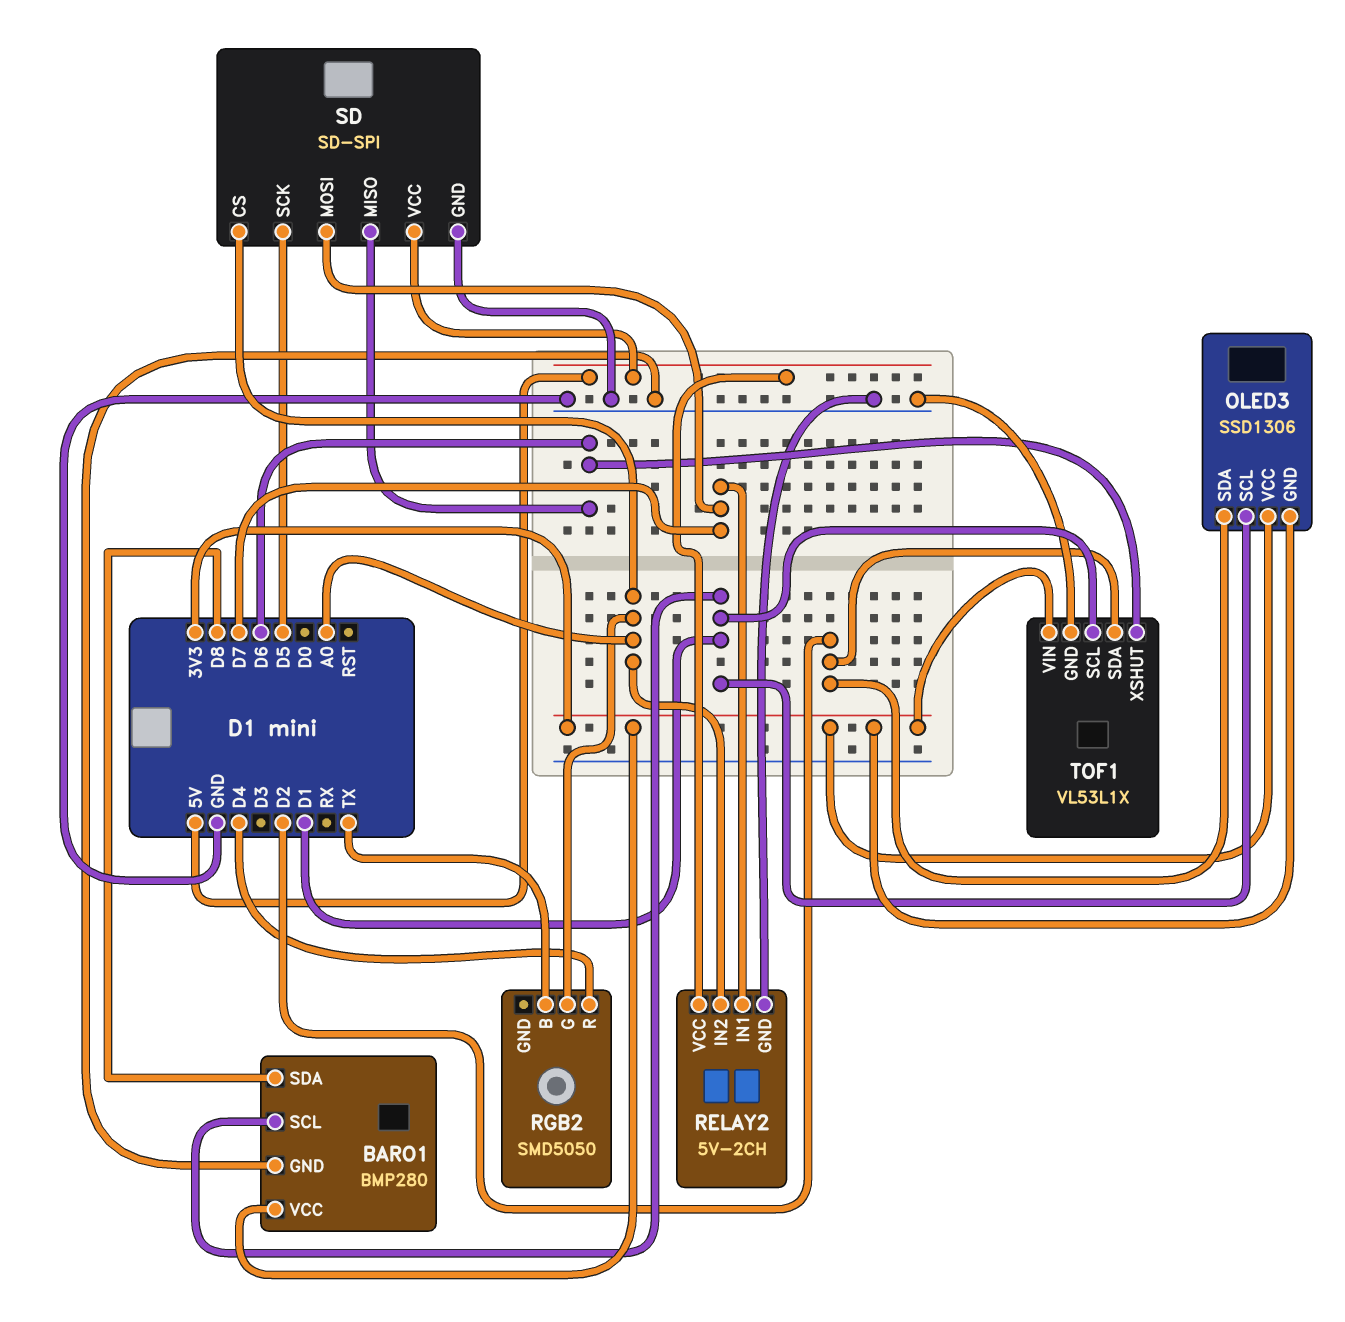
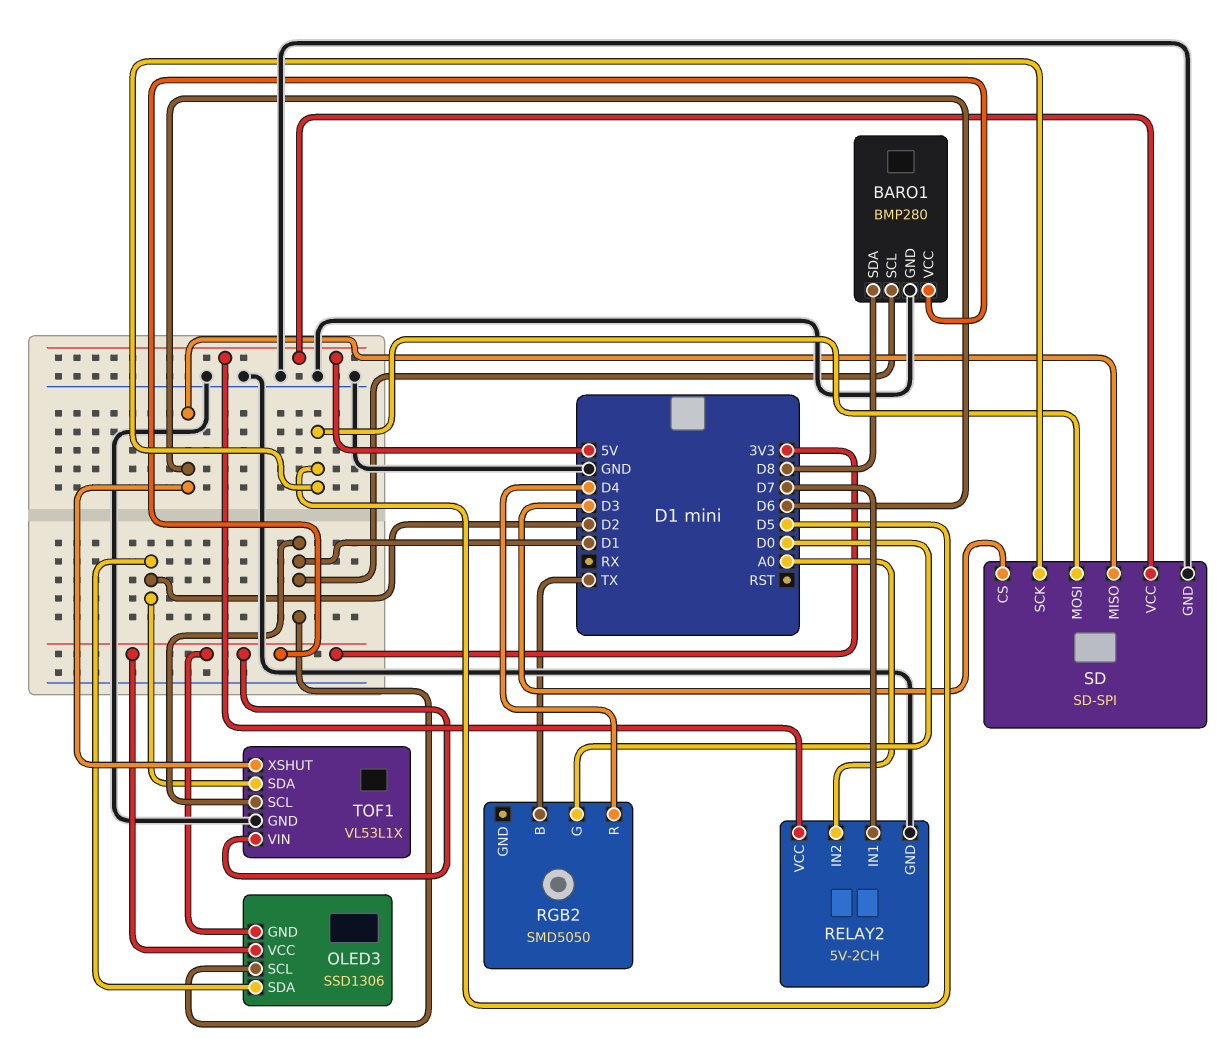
RGB2 pin G: A0 -> D0
SD pin CS: A0 -> D3
SD pin MOSI: D7 -> D5

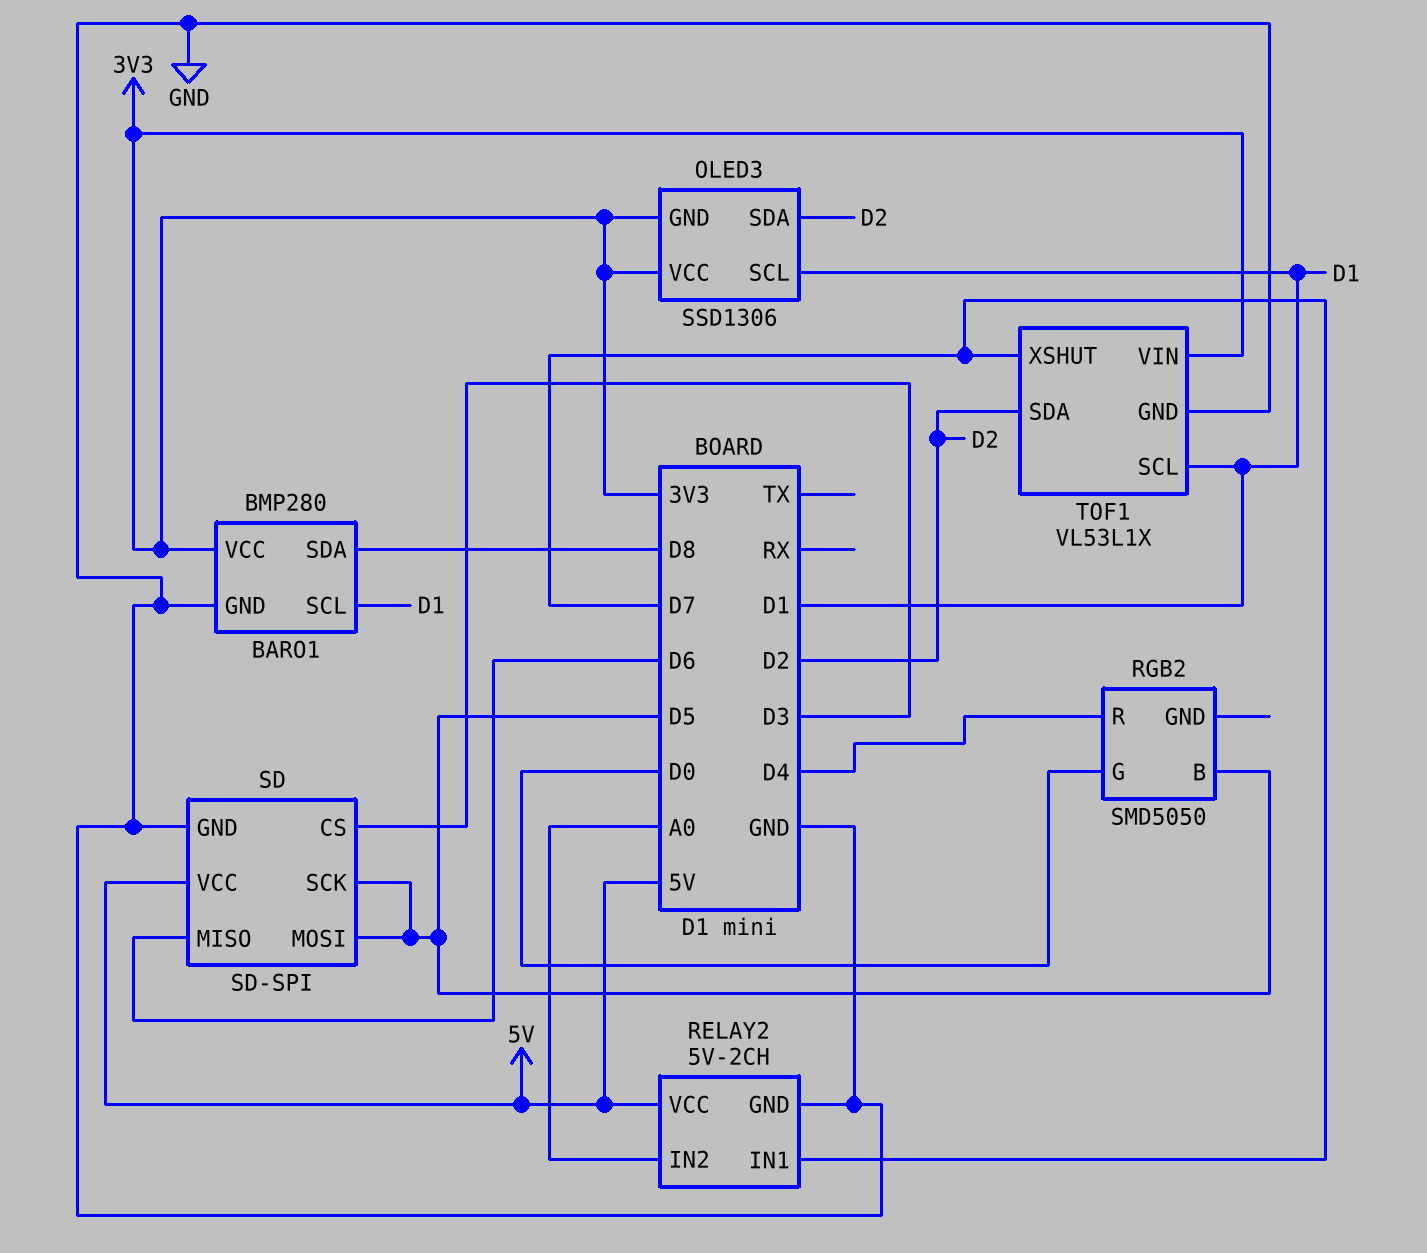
RGB2 pin B: TX -> D5
TOF1 pin XSHUT: D6 -> D7

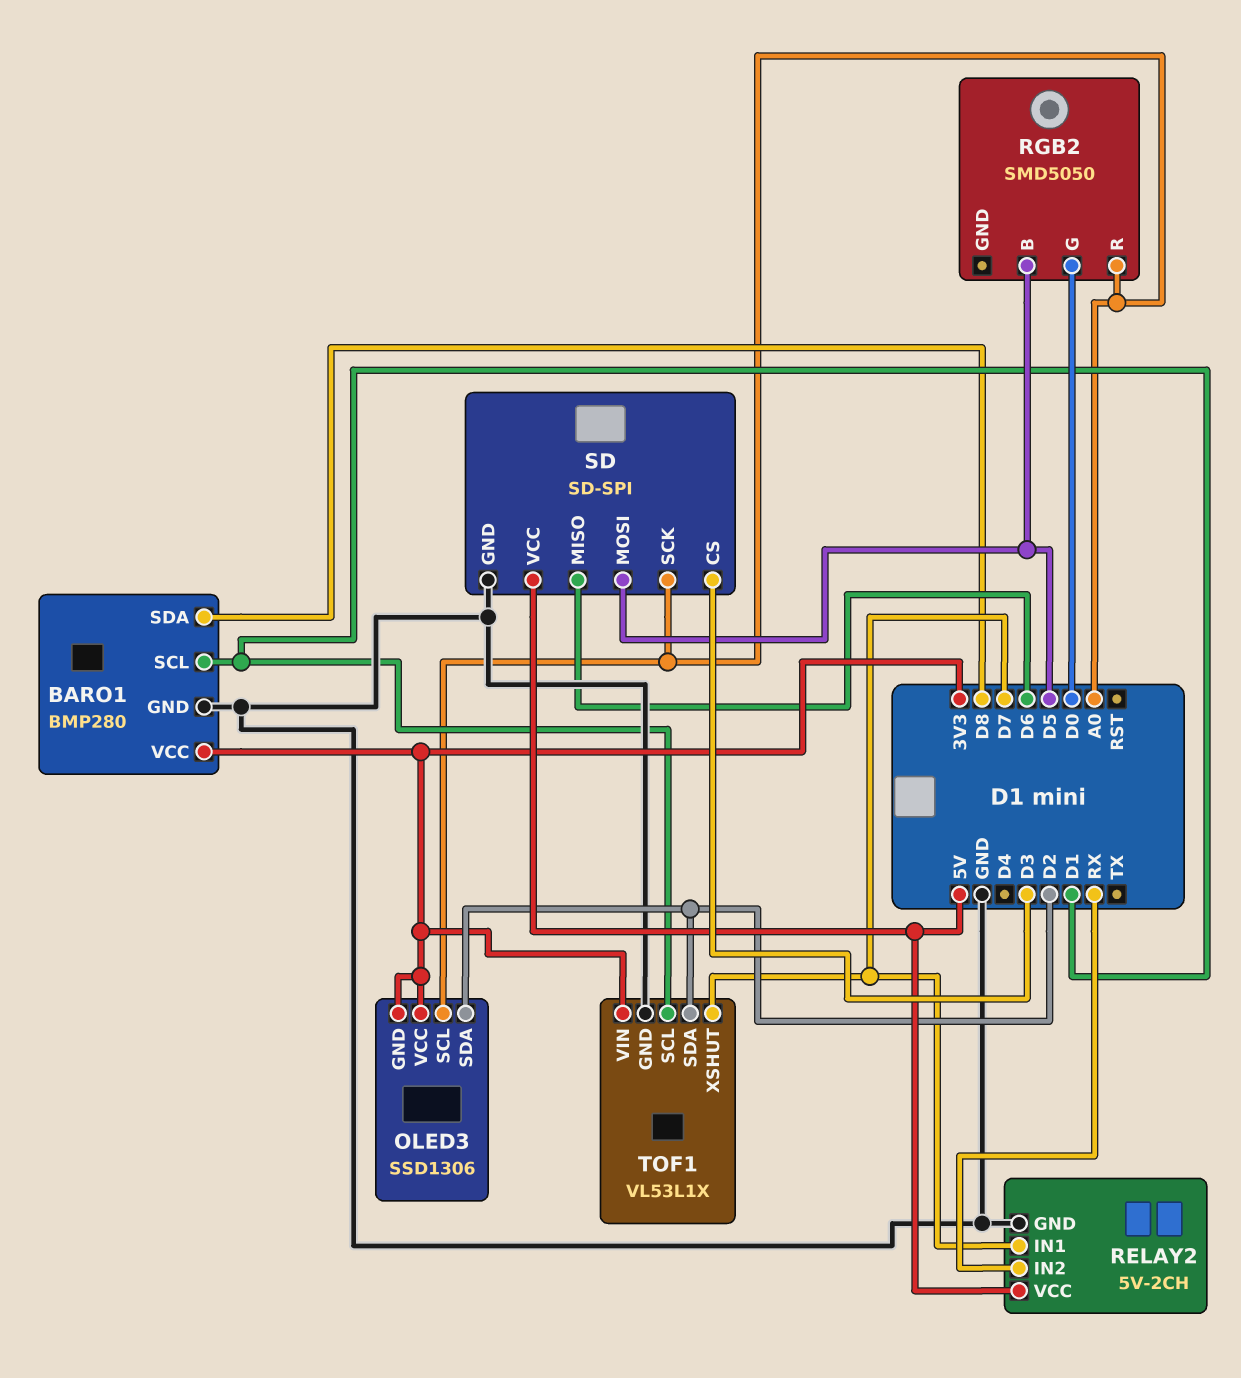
OLED3 pin SCL: D1 -> A0
RELAY2 pin IN2: A0 -> RX
RGB2 pin R: D4 -> A0
SD pin SCK: D5 -> A0

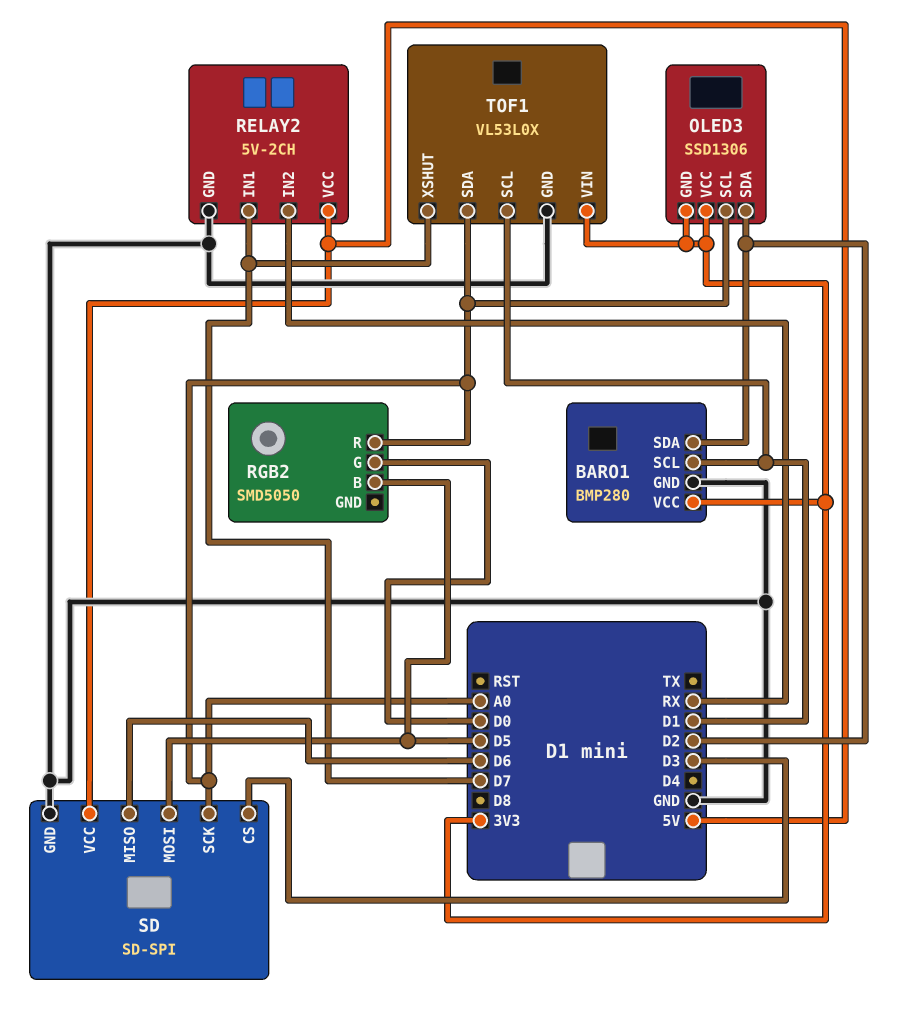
BARO1 pin SDA: D8 -> D2
TOF1: VL53L1X -> VL53L0X
TOF1 pin SDA: D2 -> A0

